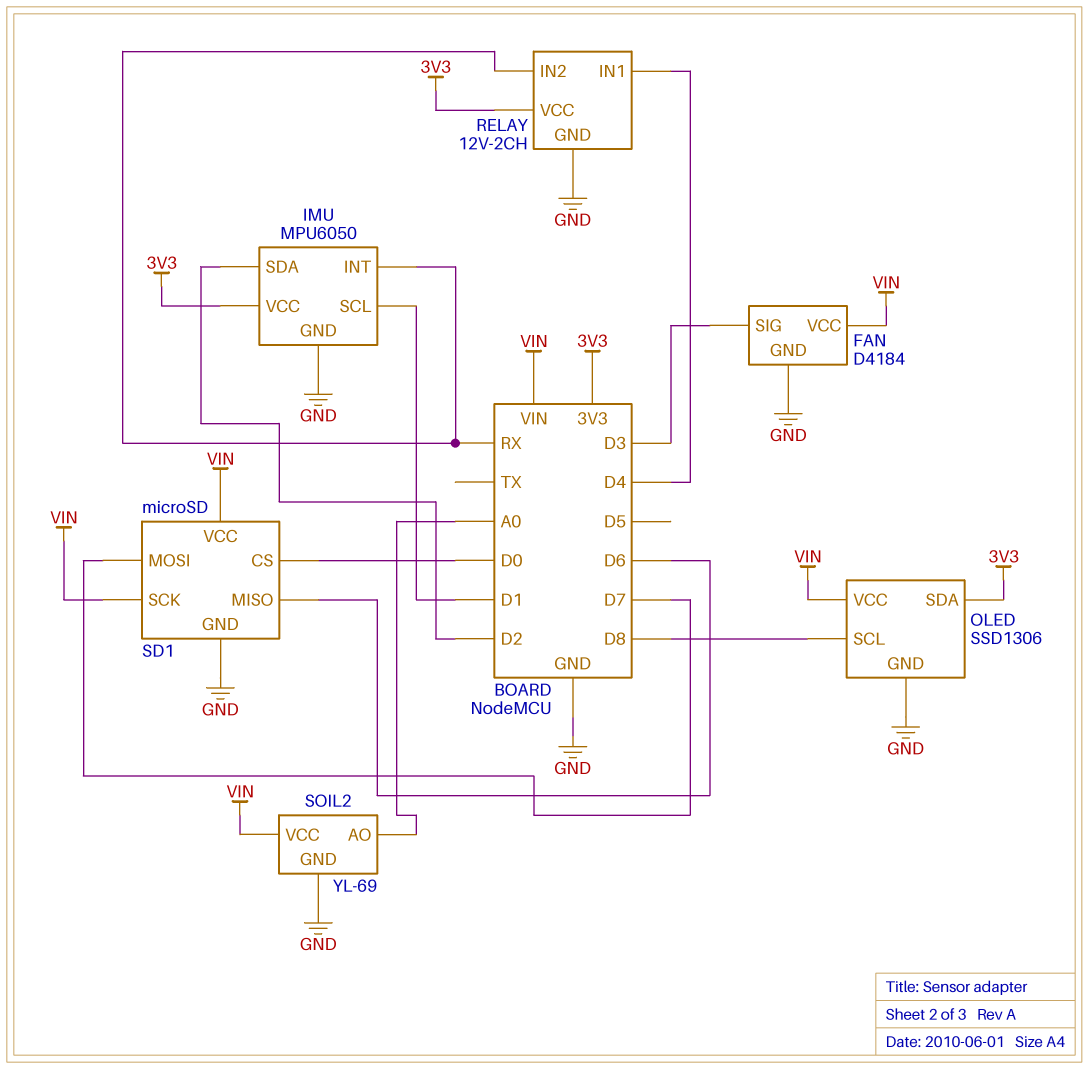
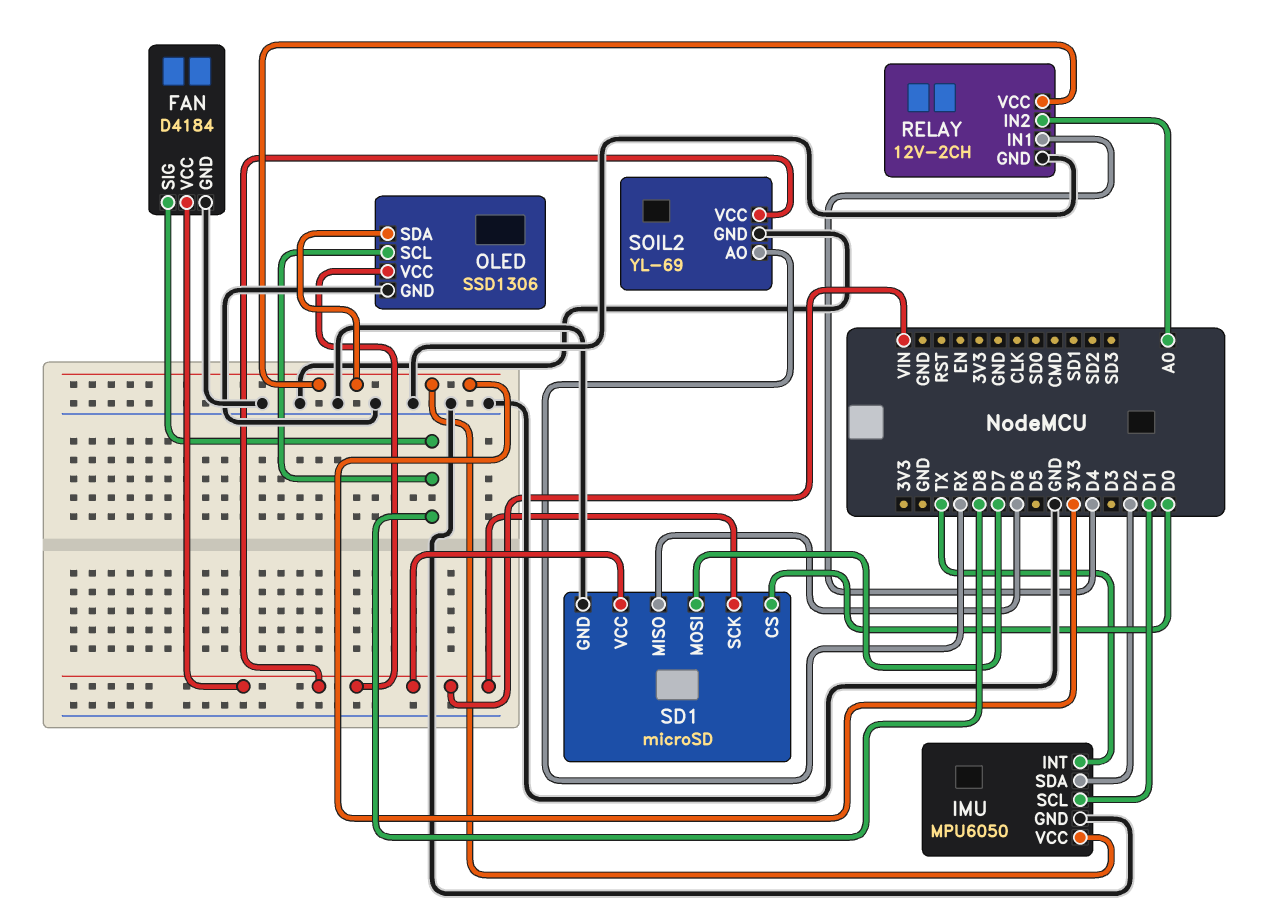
FAN pin SIG: D3 -> D8
IMU pin INT: RX -> TX
RELAY pin IN2: RX -> A0
SOIL2 pin AO: A0 -> RX

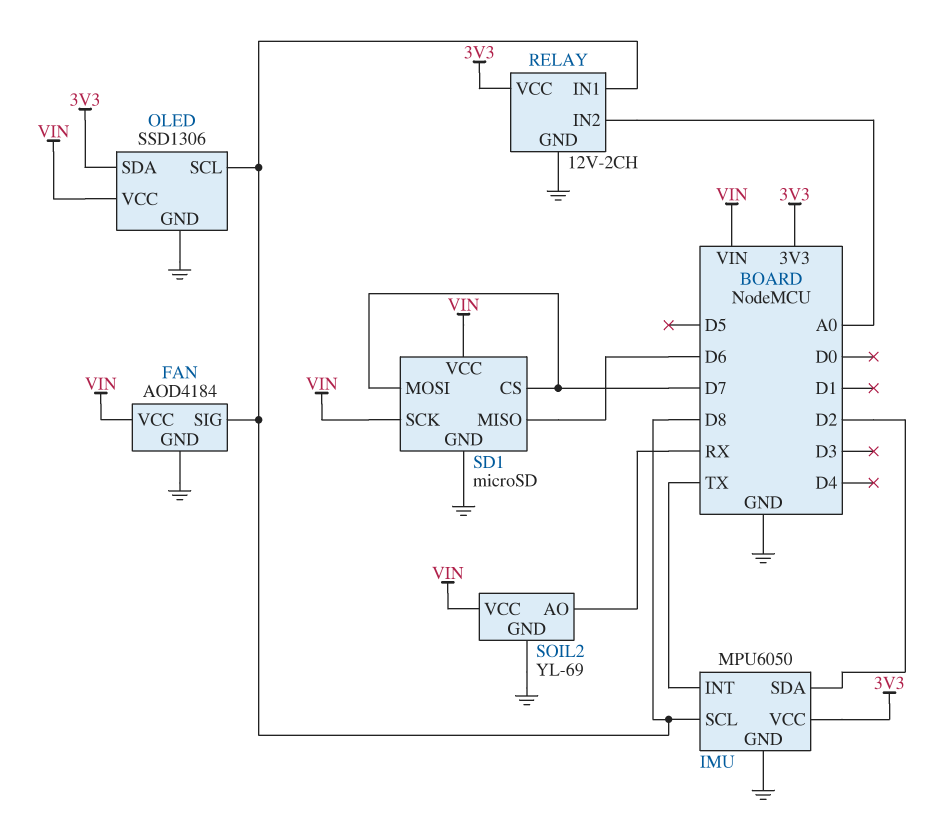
FAN: D4184 -> AOD4184
IMU pin SCL: D1 -> D8
RELAY pin IN1: D4 -> D8
SD1 pin CS: D0 -> D7

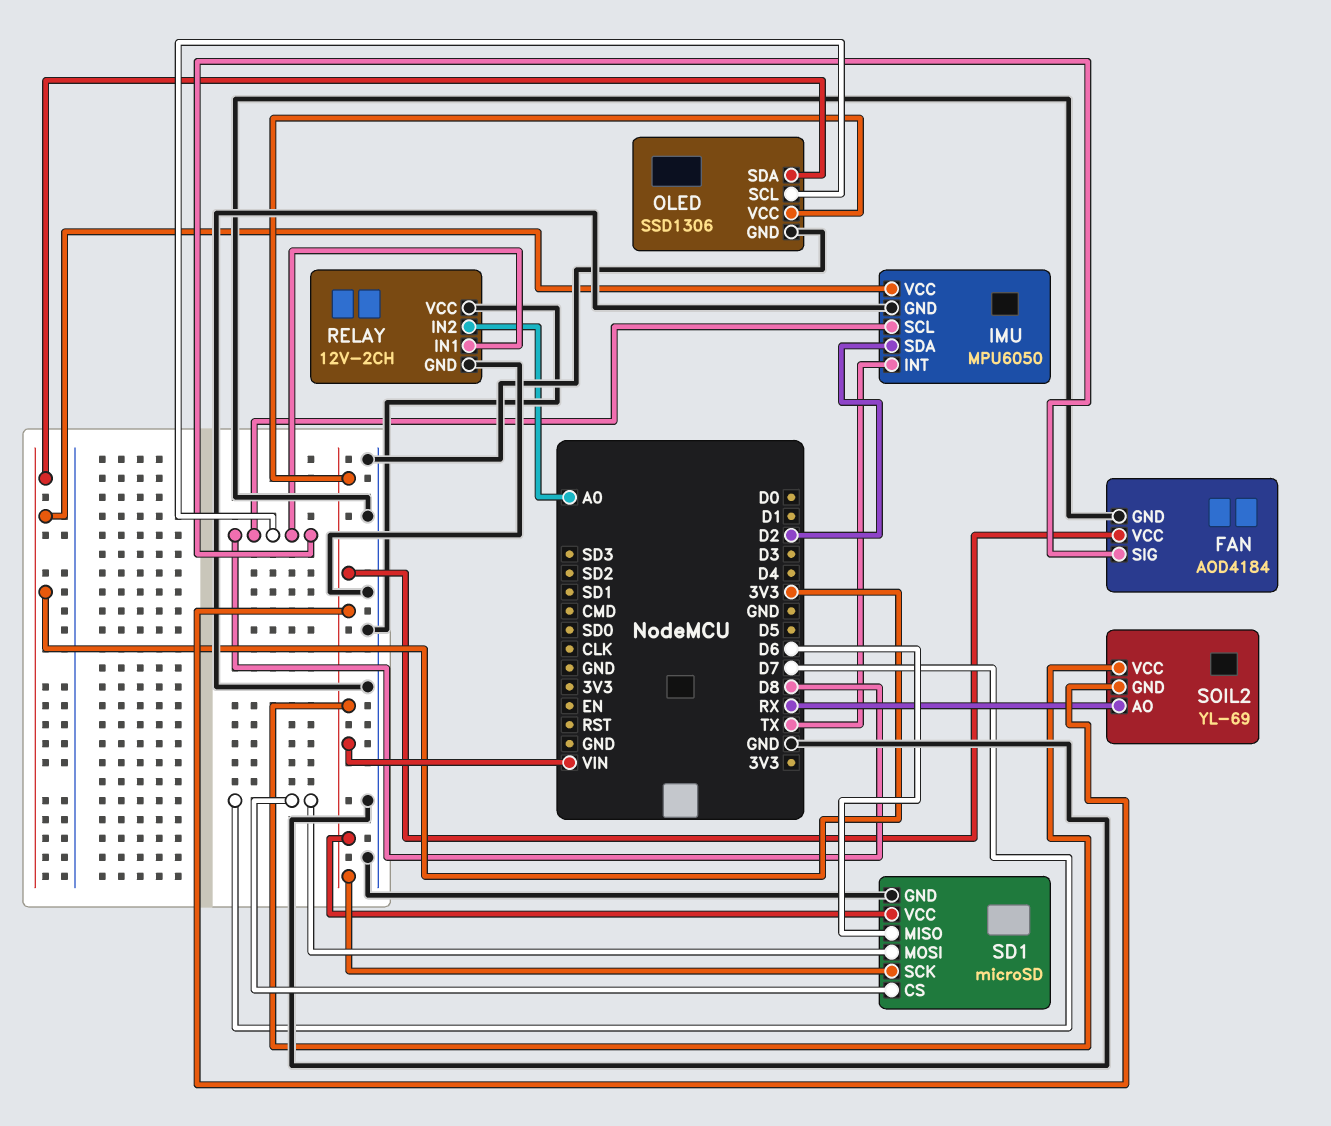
RELAY pin VCC: 3V3 -> GND
SOIL2 pin GND: GND -> VIN

